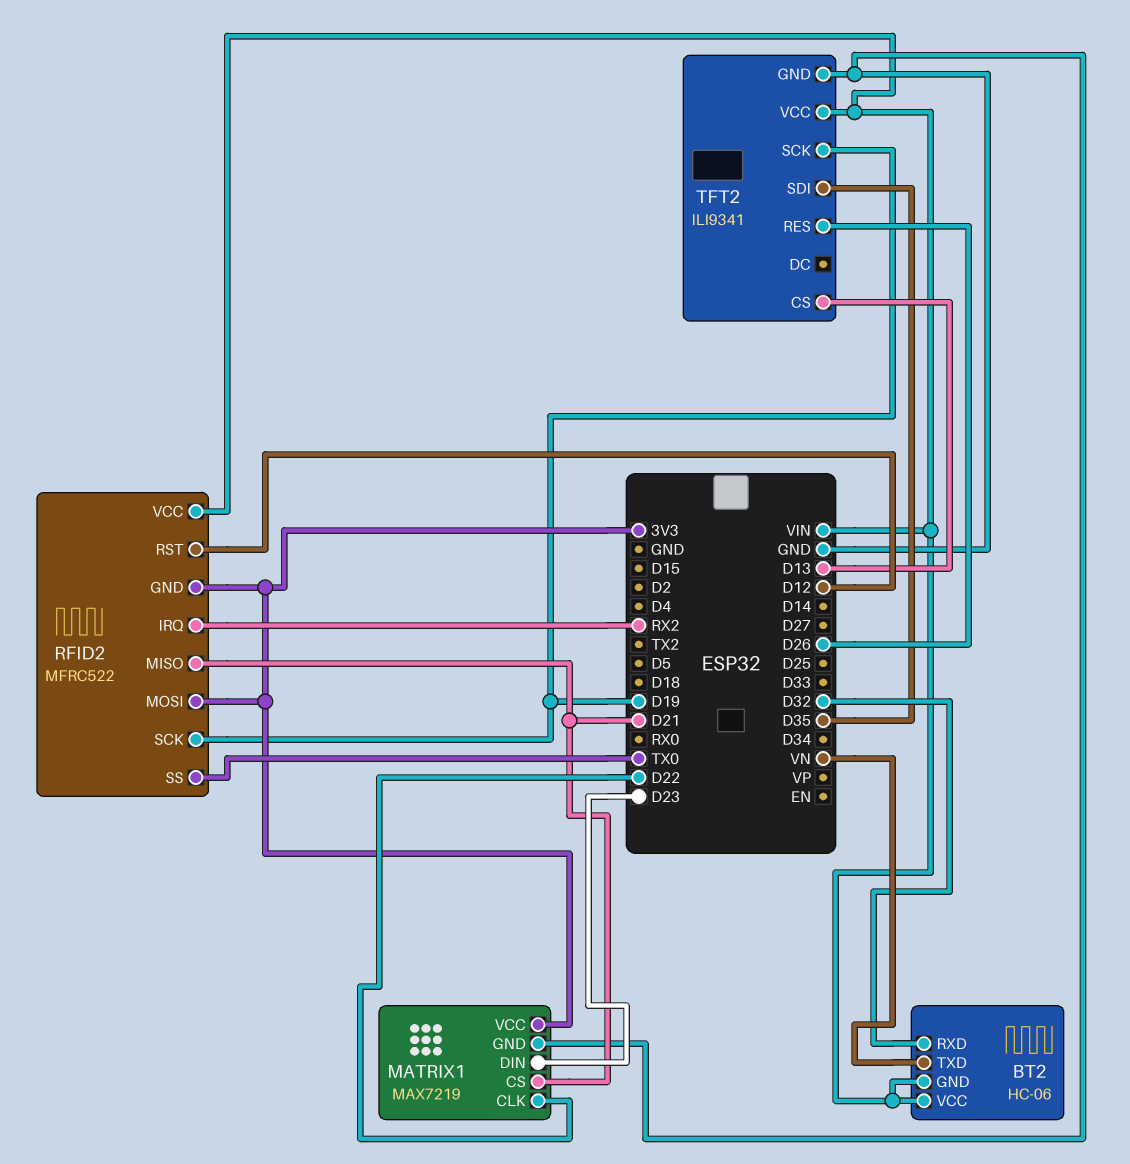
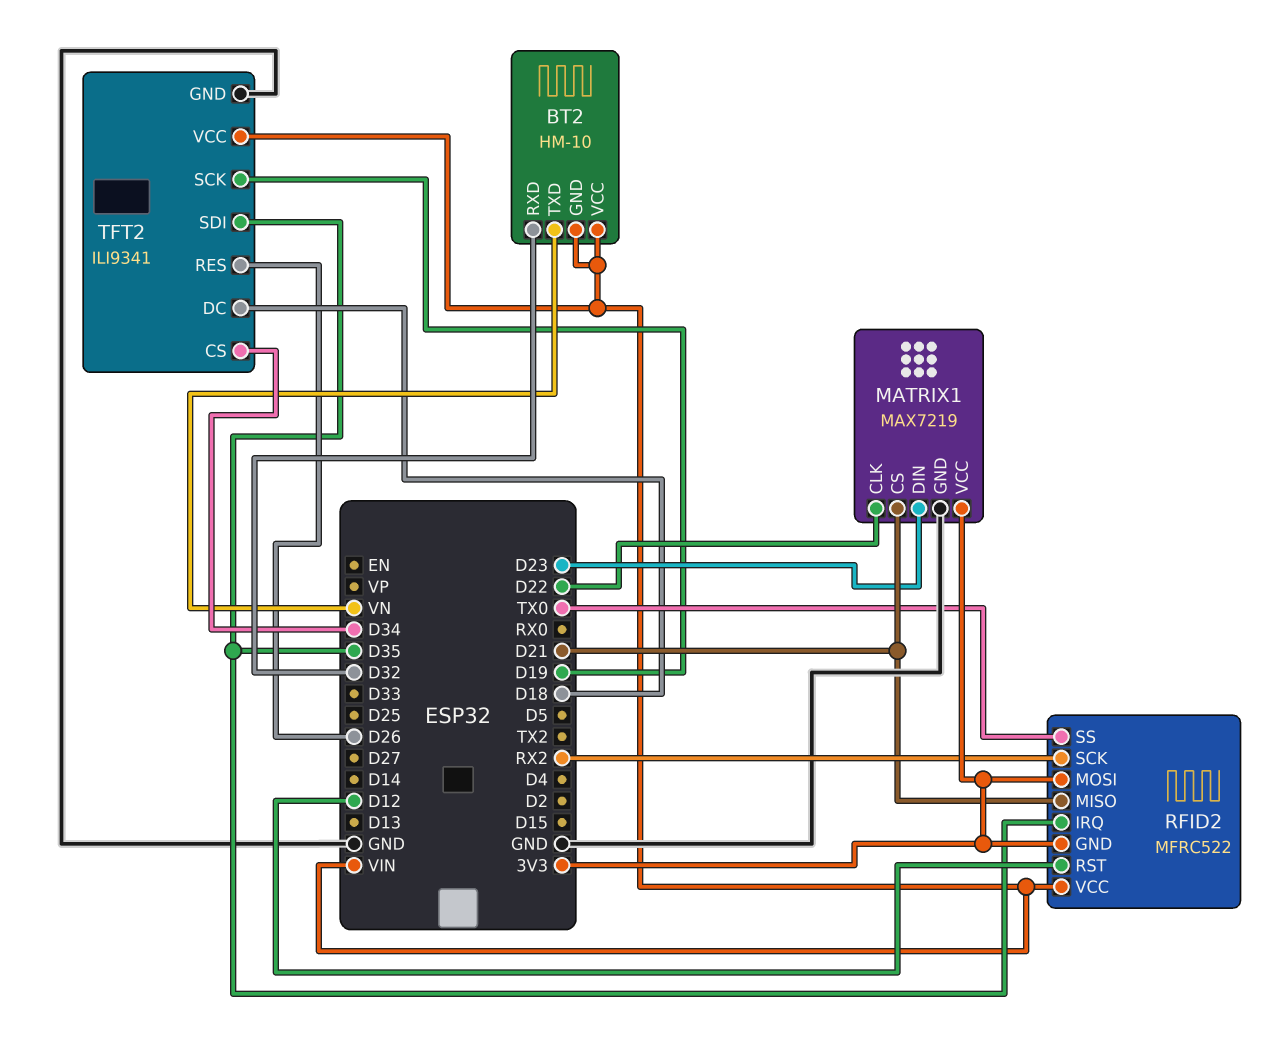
BT2: HC-06 -> HM-10
RFID2 pin IRQ: RX2 -> D35
RFID2 pin SCK: D19 -> RX2
TFT2 pin CS: D13 -> D34
TFT2 pin DC: none -> D18

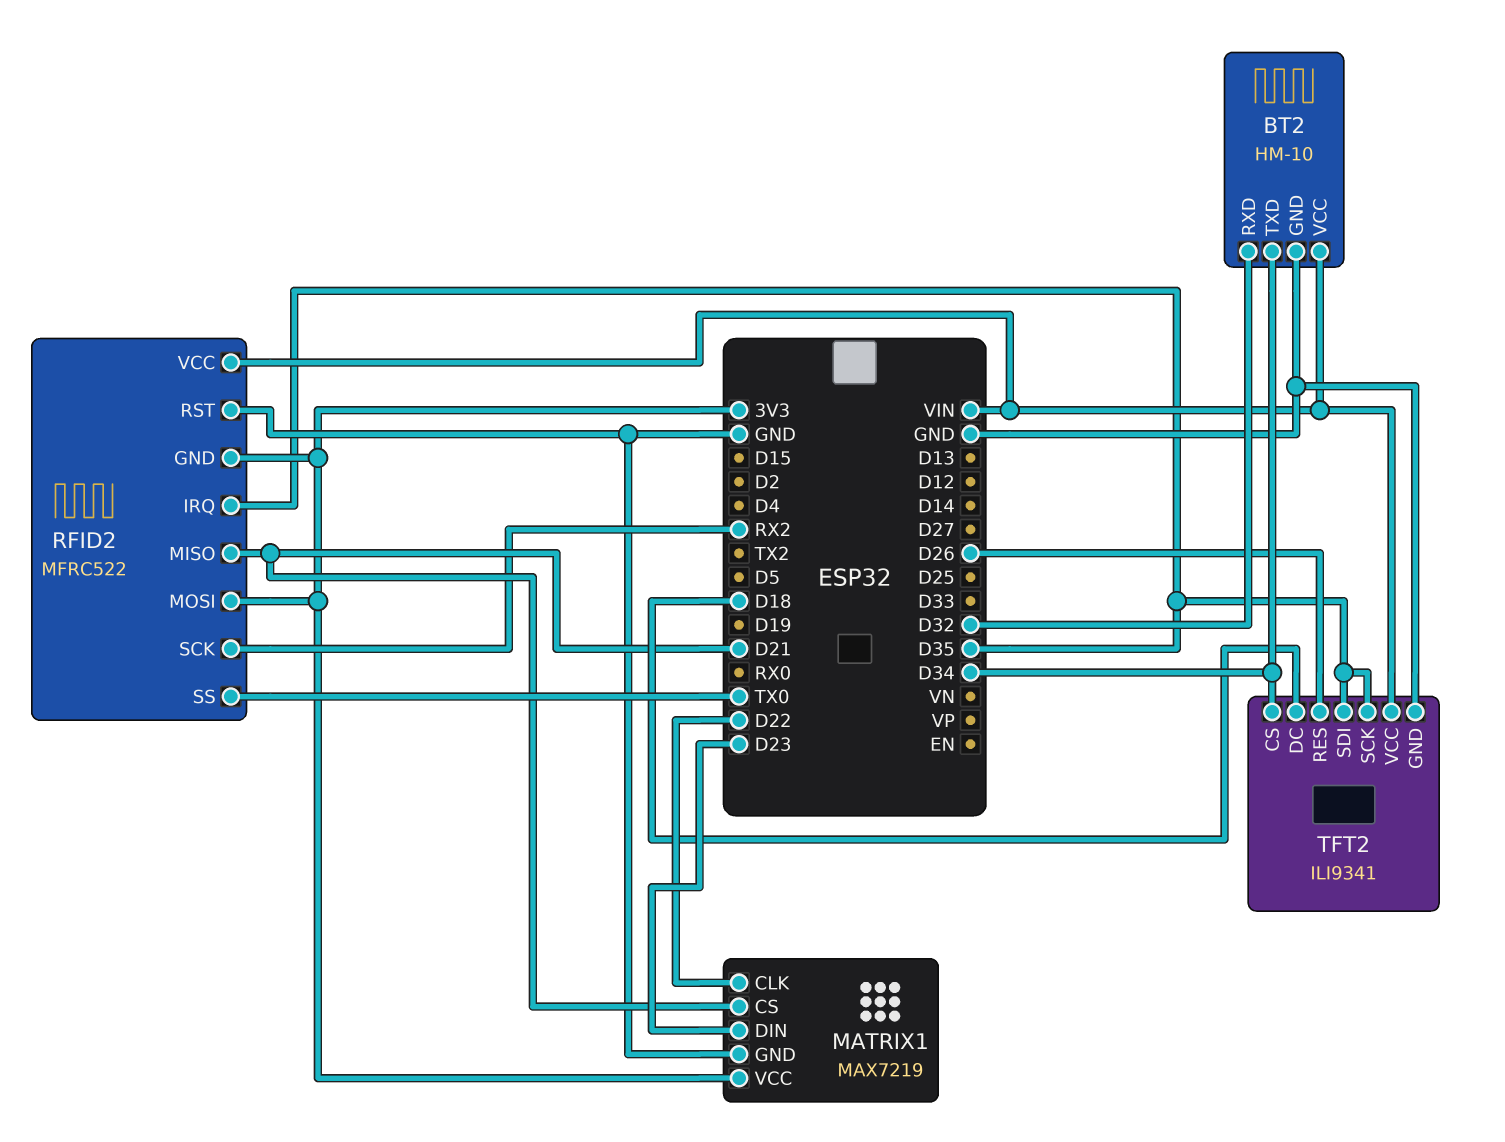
BT2 pin GND: VIN -> GND
BT2 pin TXD: VN -> D34
RFID2 pin RST: D12 -> GND
TFT2 pin SCK: D19 -> D35

